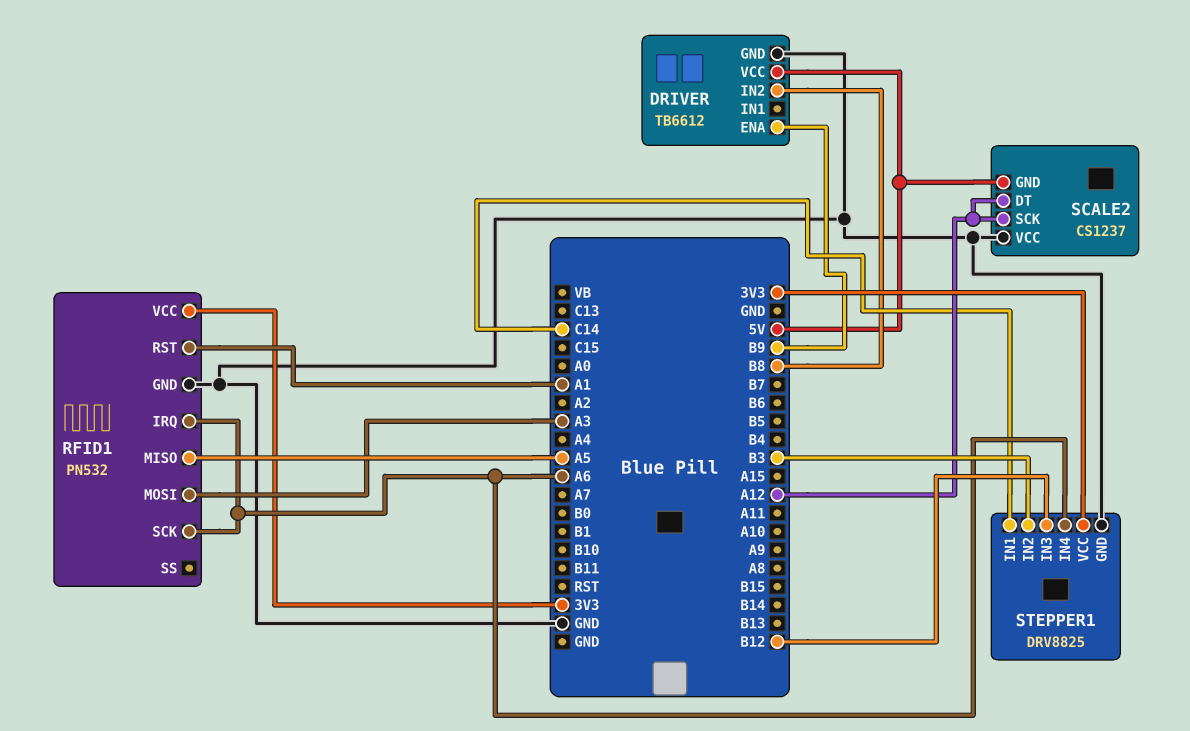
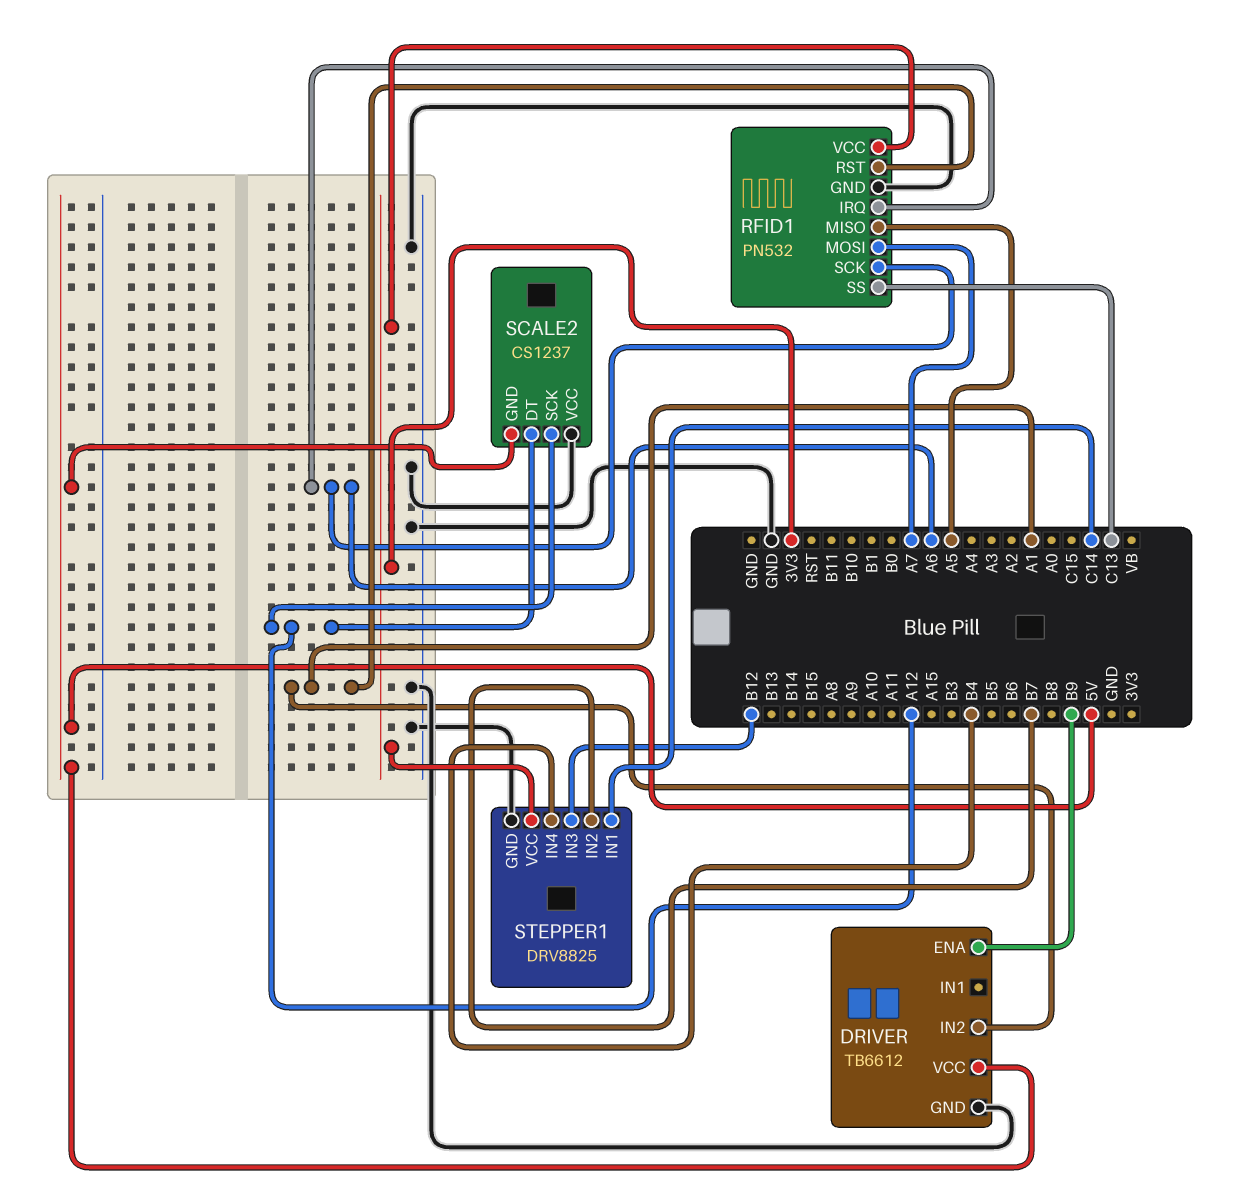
DRIVER pin IN2: B8 -> A1
RFID1 pin MOSI: A3 -> A7
RFID1 pin SS: none -> C13
STEPPER1 pin IN2: B3 -> B7
STEPPER1 pin IN4: A6 -> B4

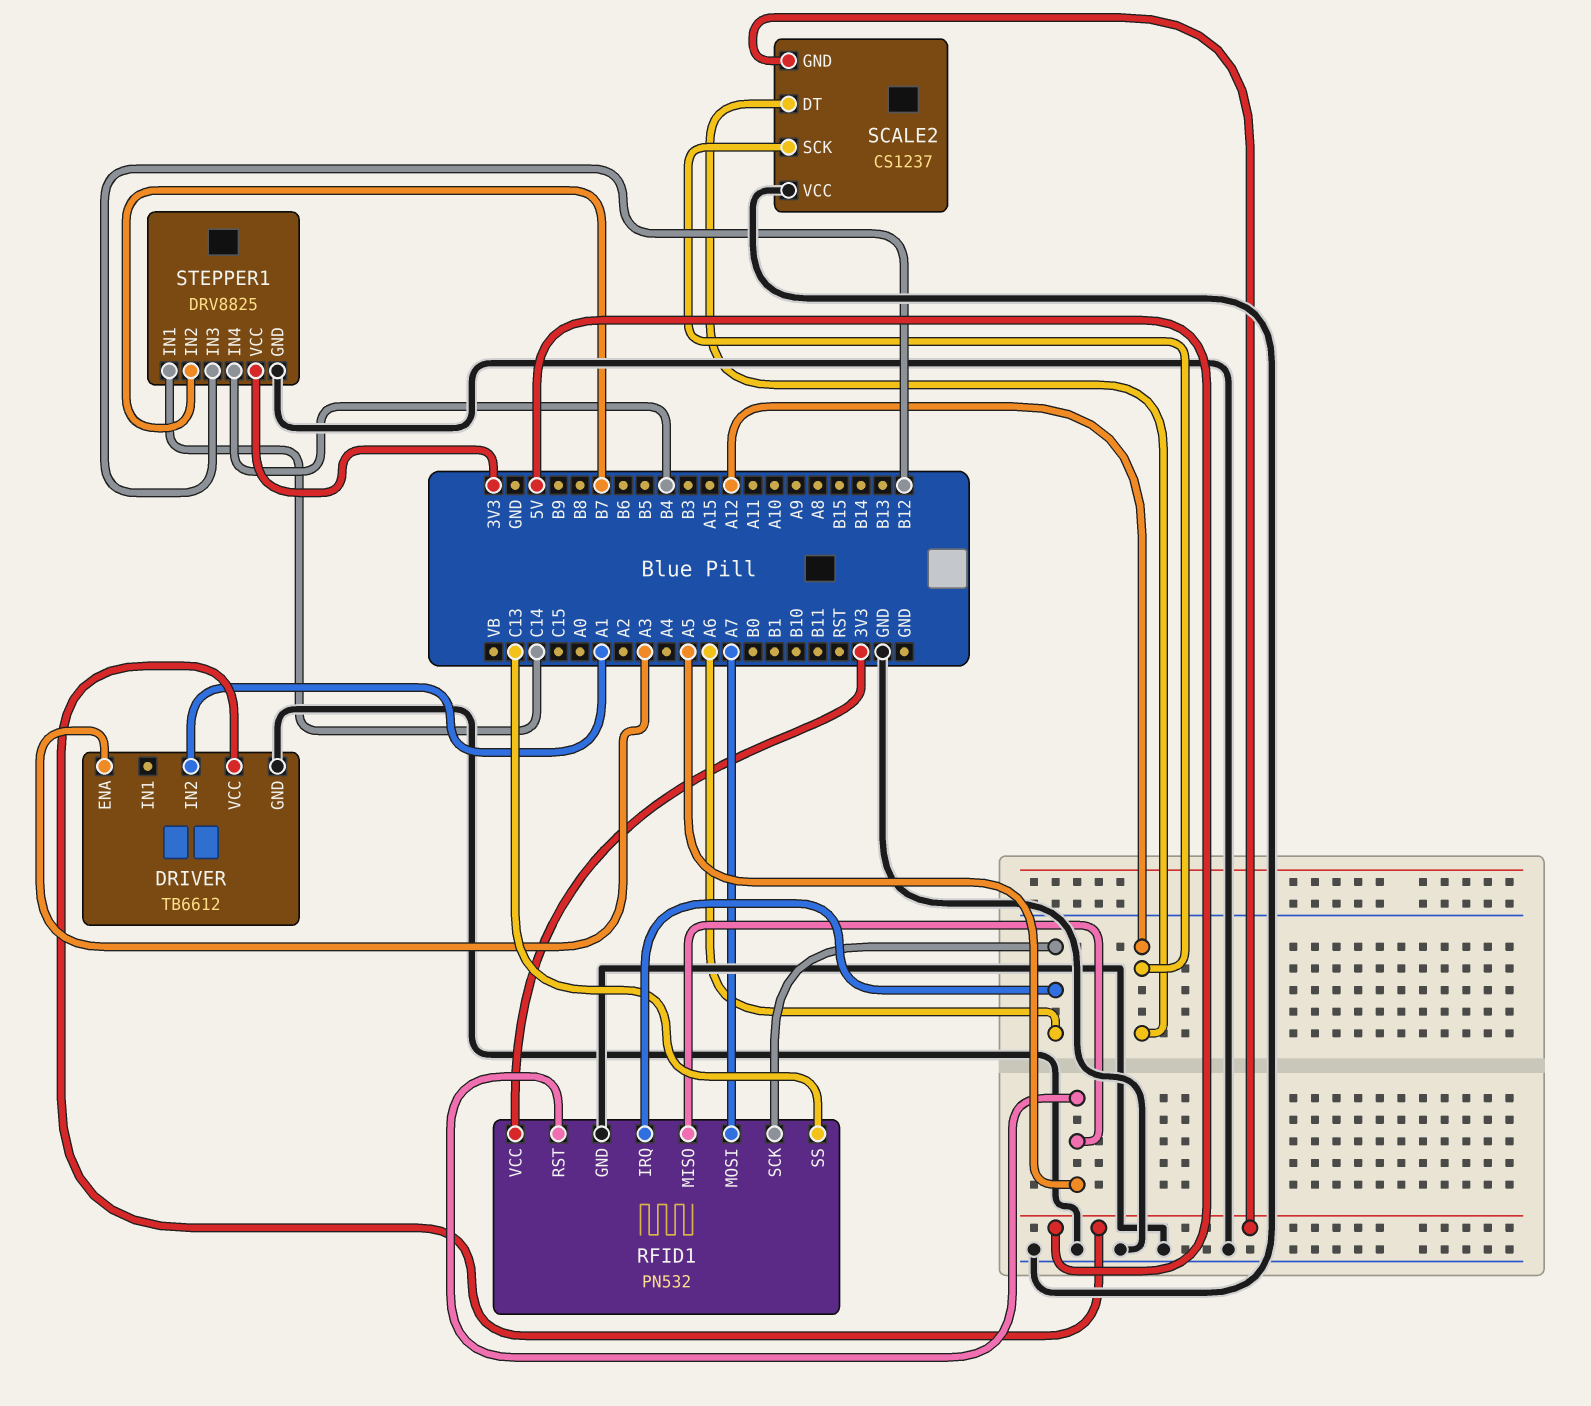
DRIVER pin ENA: B9 -> A3
RFID1 pin RST: A1 -> A5

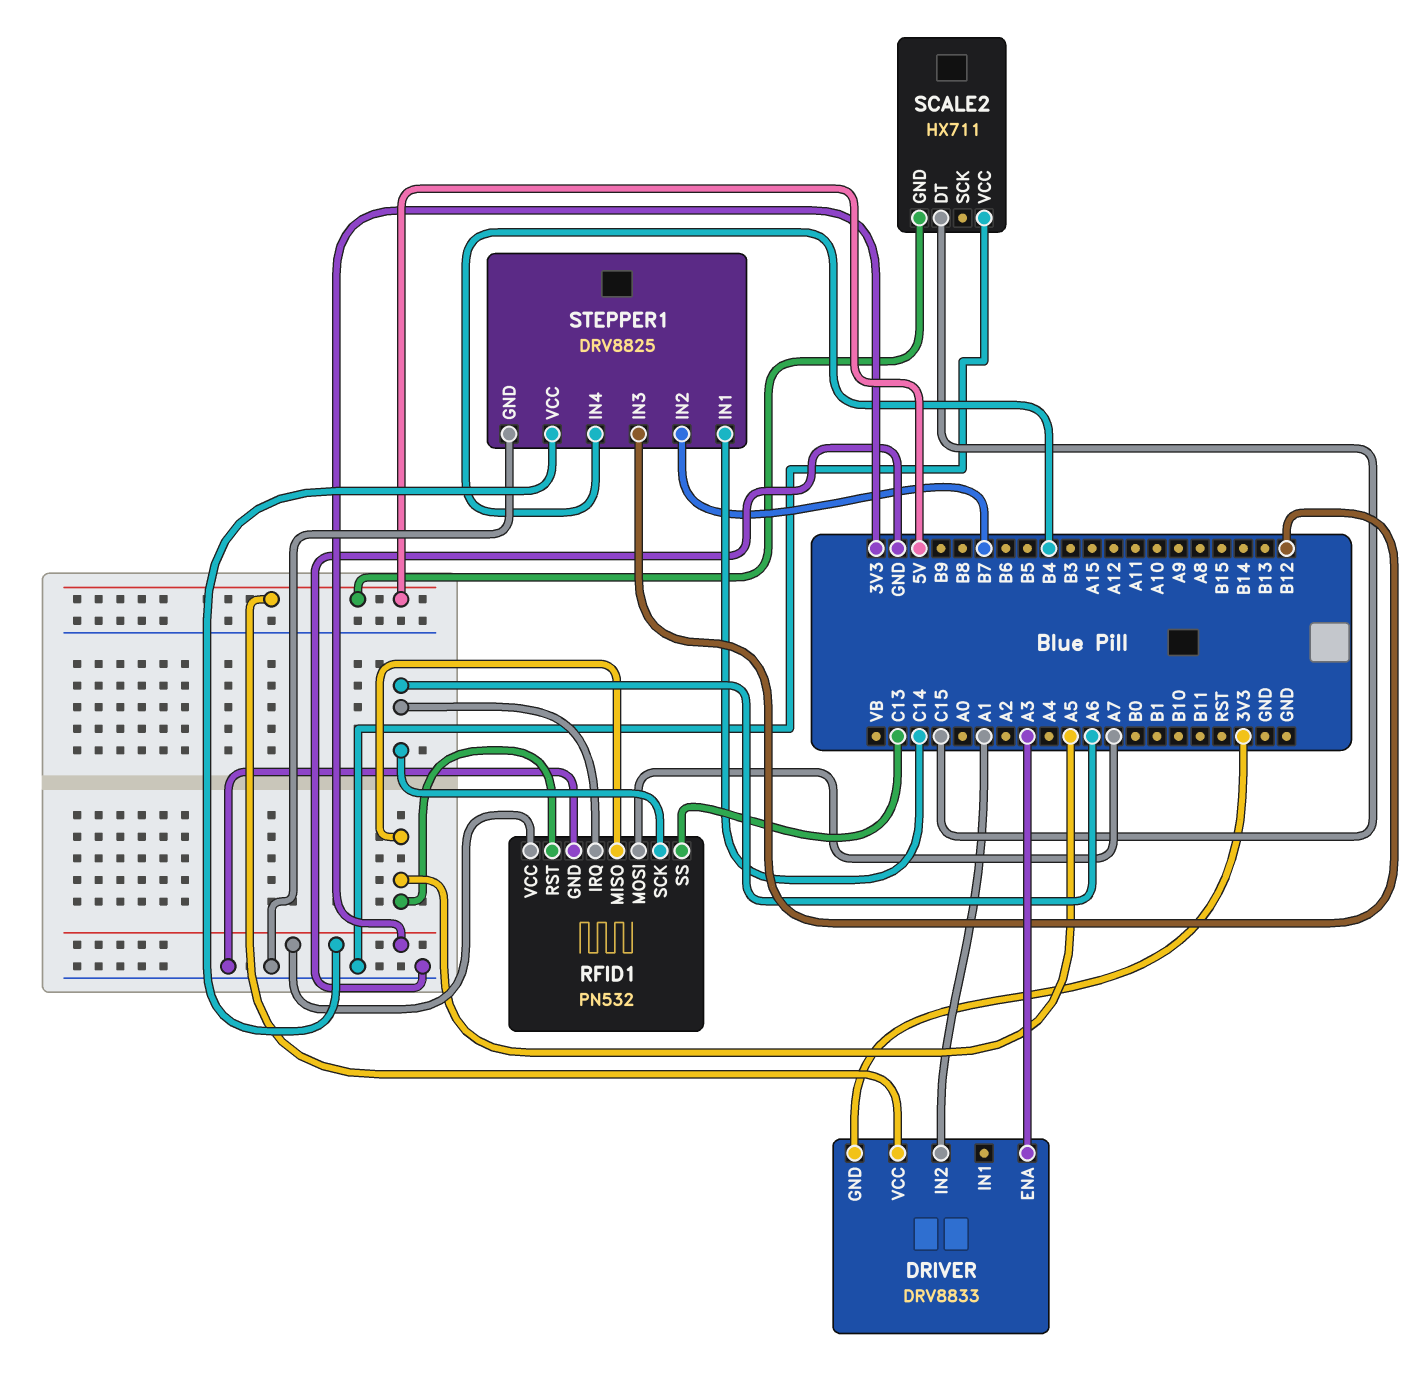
DRIVER: TB6612 -> DRV8833
DRIVER pin GND: GND -> 3V3
SCALE2: CS1237 -> HX711
SCALE2 pin DT: A12 -> C15
SCALE2 pin SCK: A12 -> none

